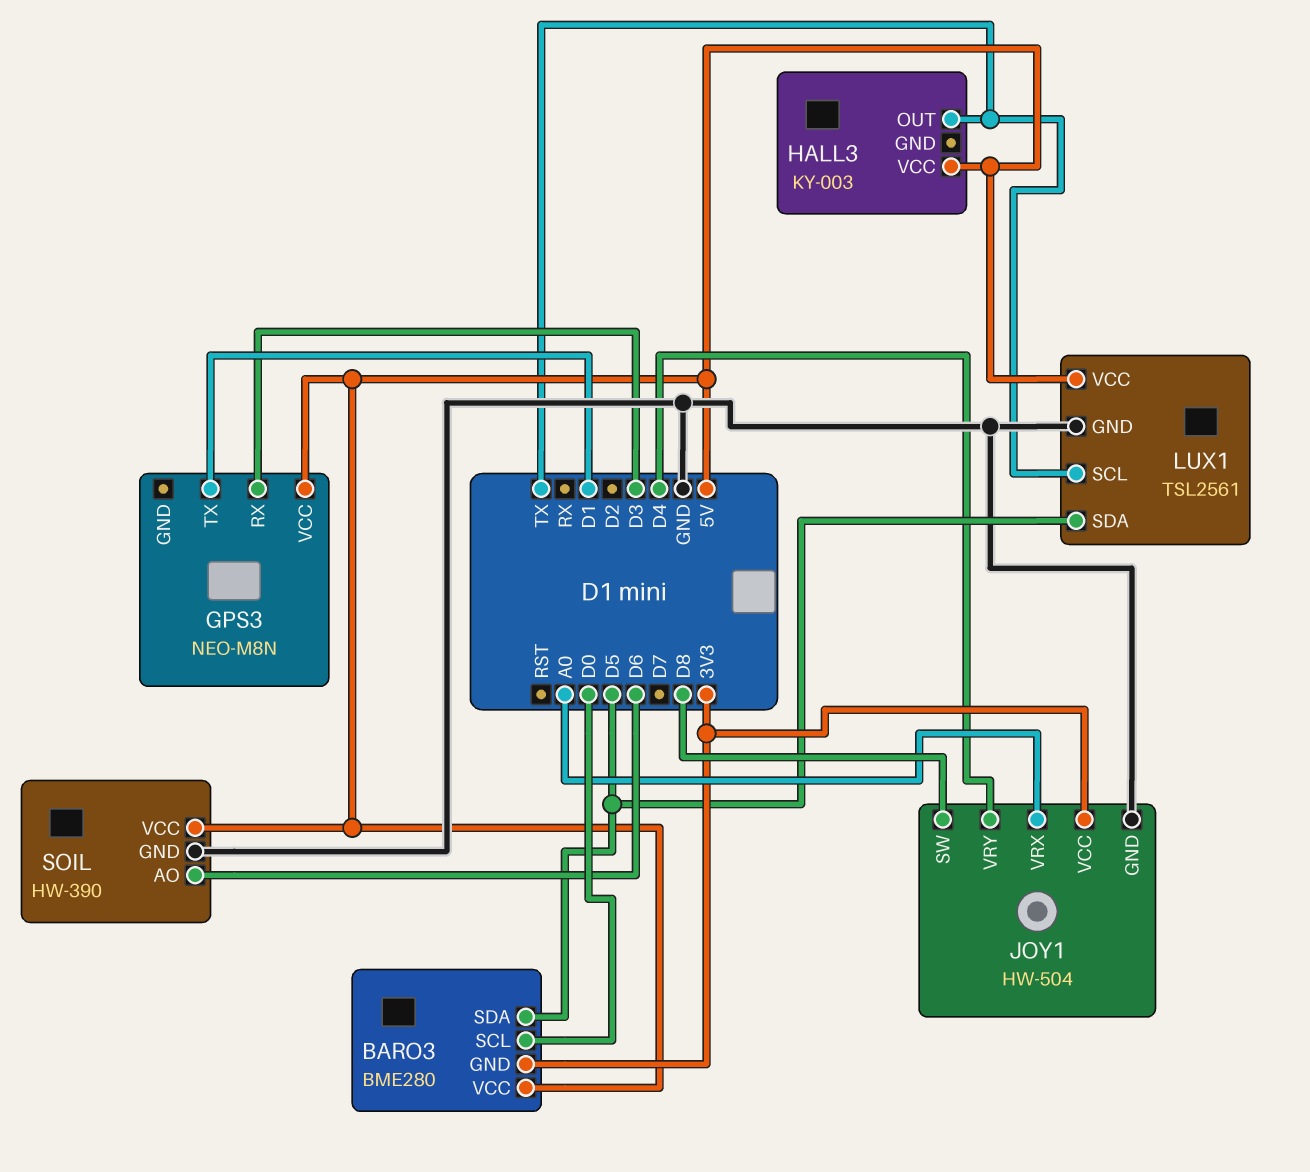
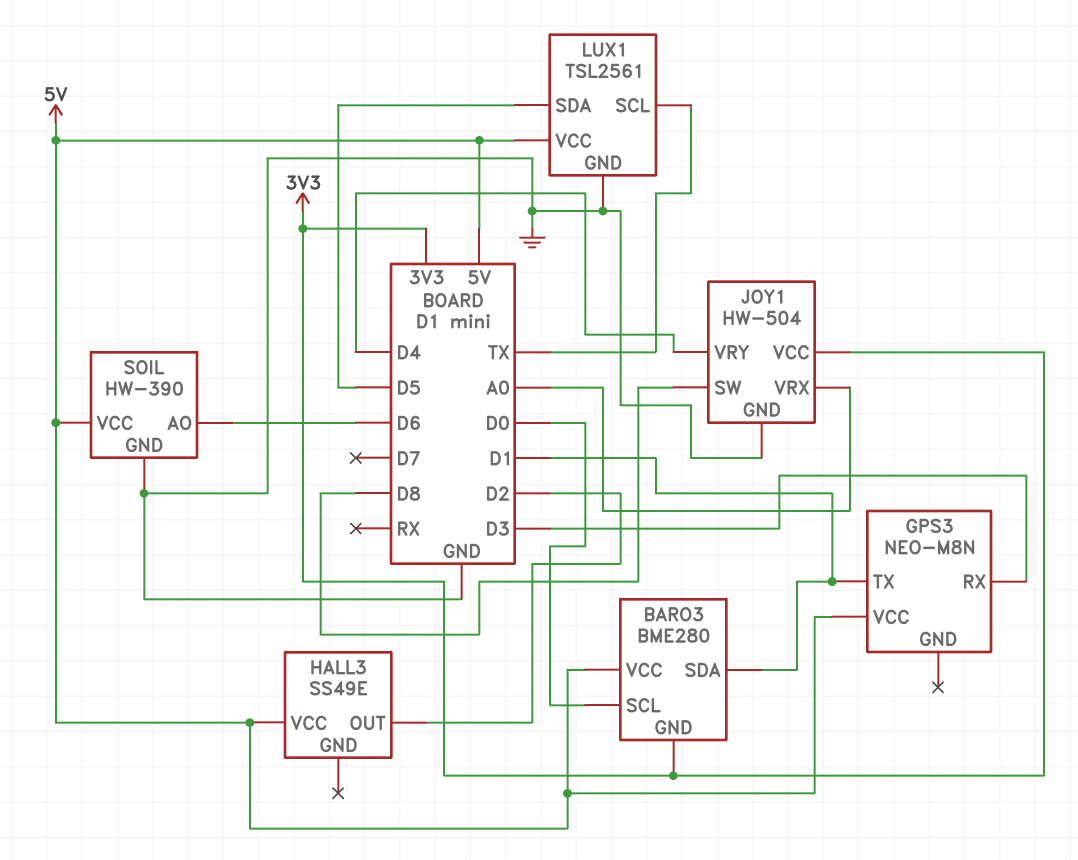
BARO3 pin SDA: D5 -> D1
HALL3: KY-003 -> SS49E
HALL3 pin OUT: TX -> D2

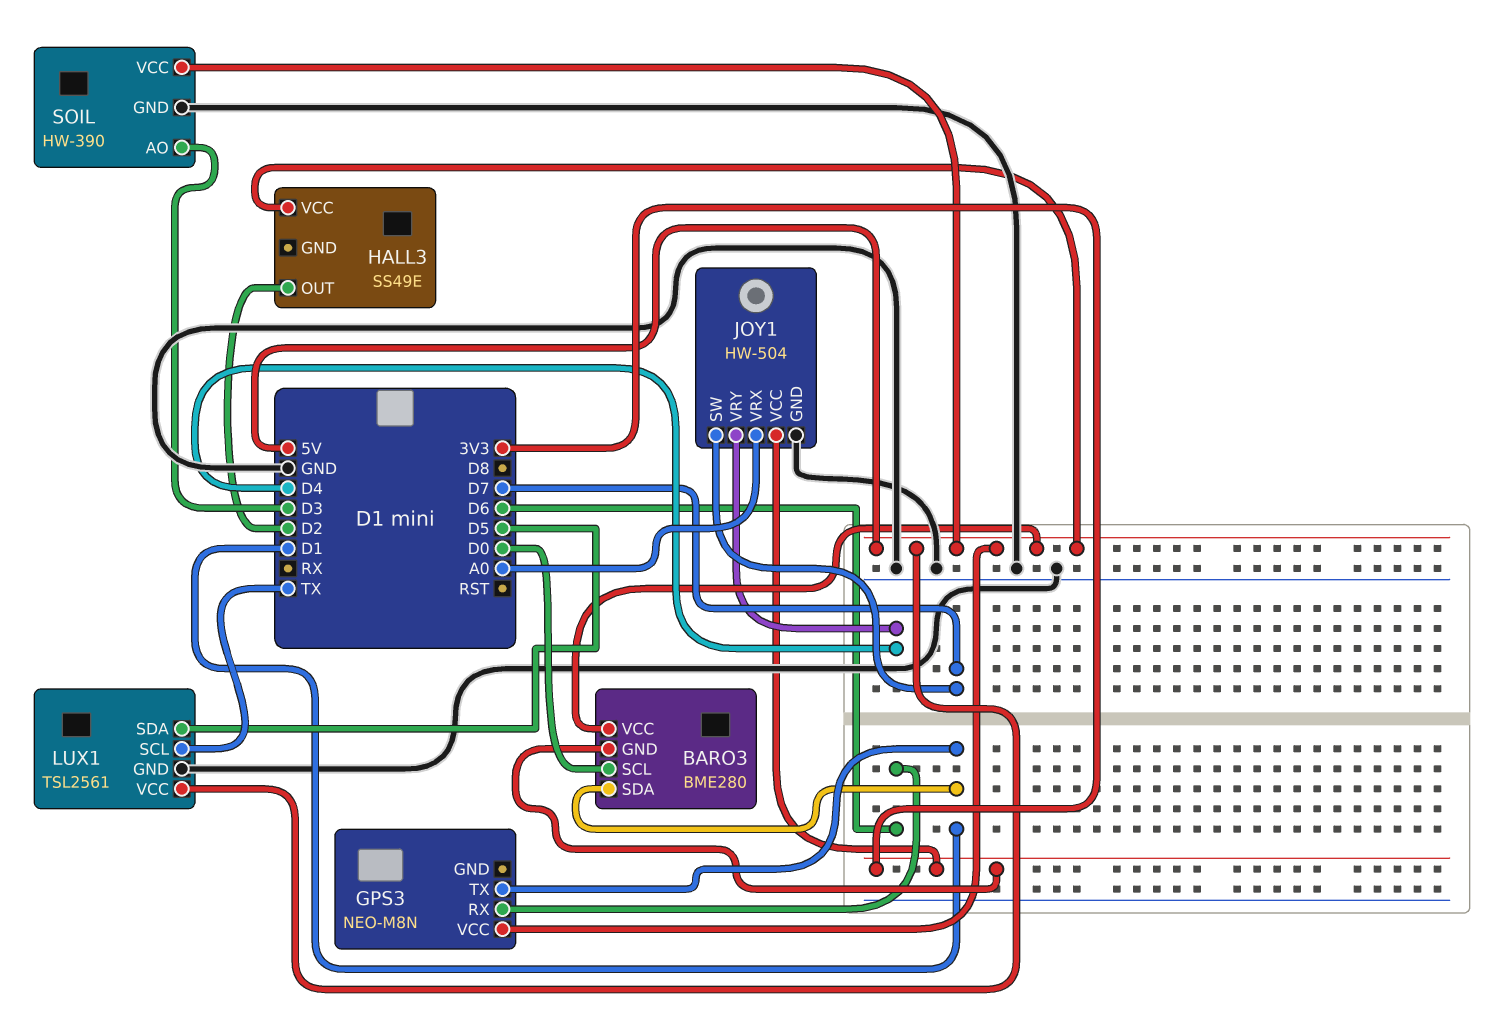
GPS3 pin RX: D3 -> D6
JOY1 pin SW: D8 -> D7
SOIL pin AO: D6 -> D3

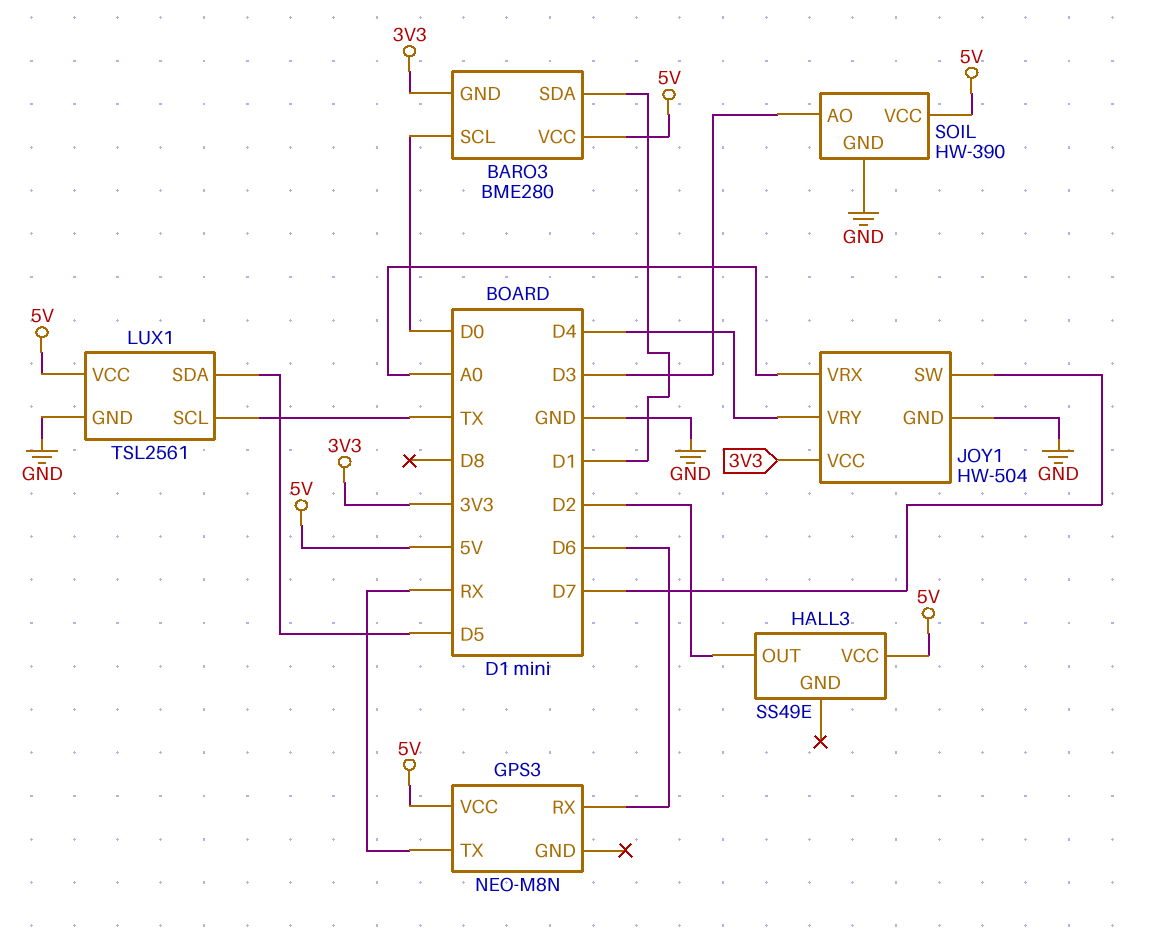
GPS3 pin TX: D1 -> RX

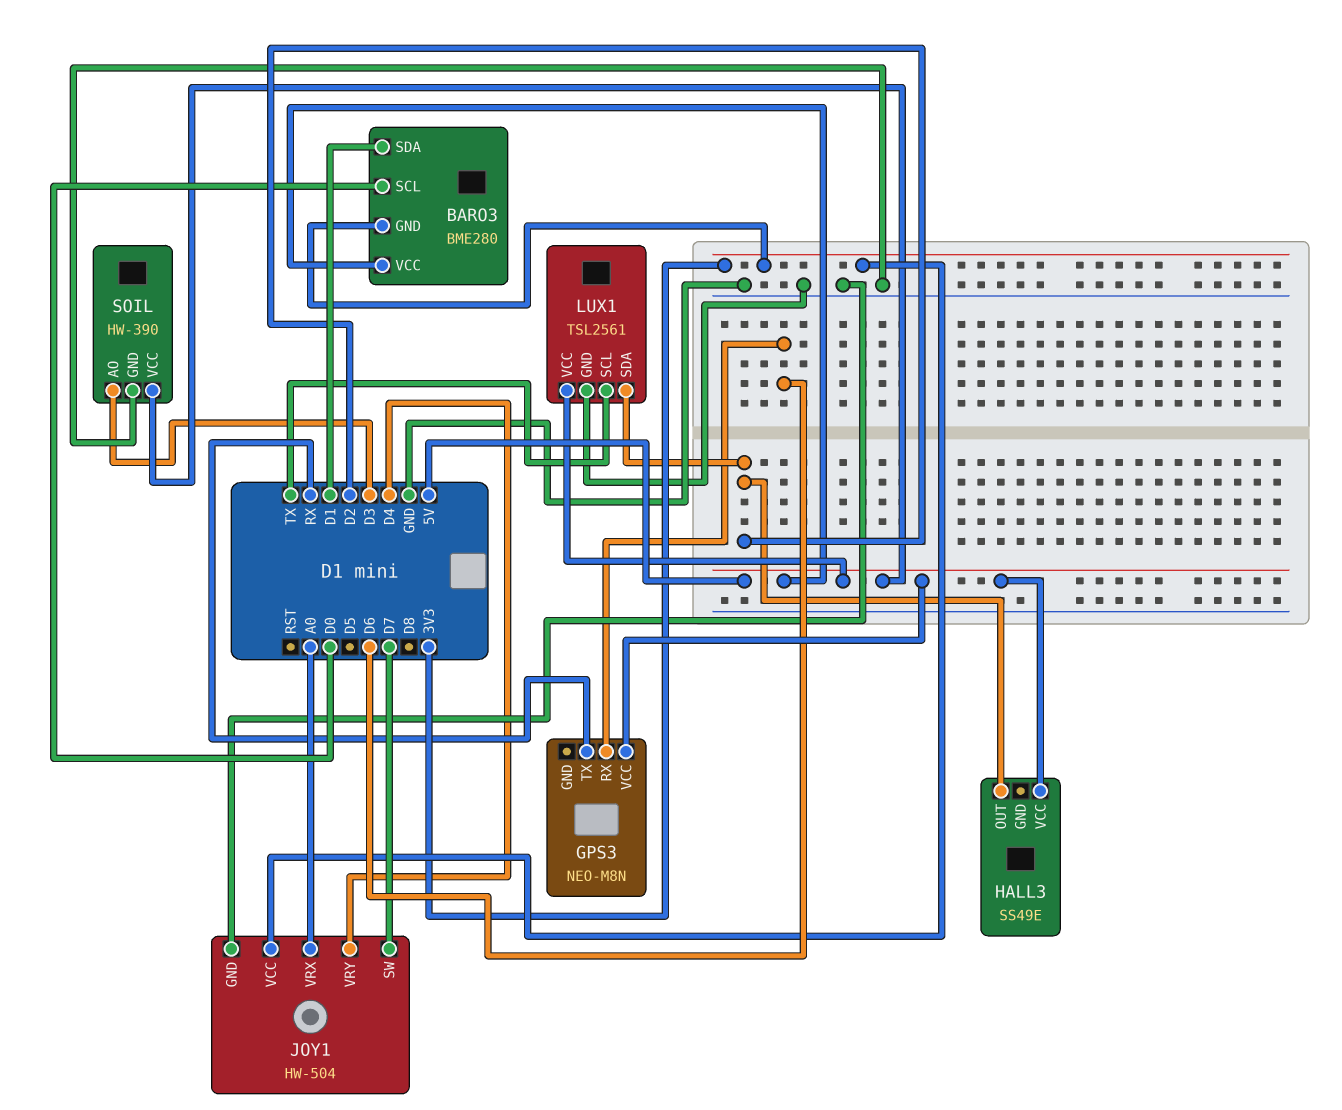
LUX1 pin SDA: D5 -> D2

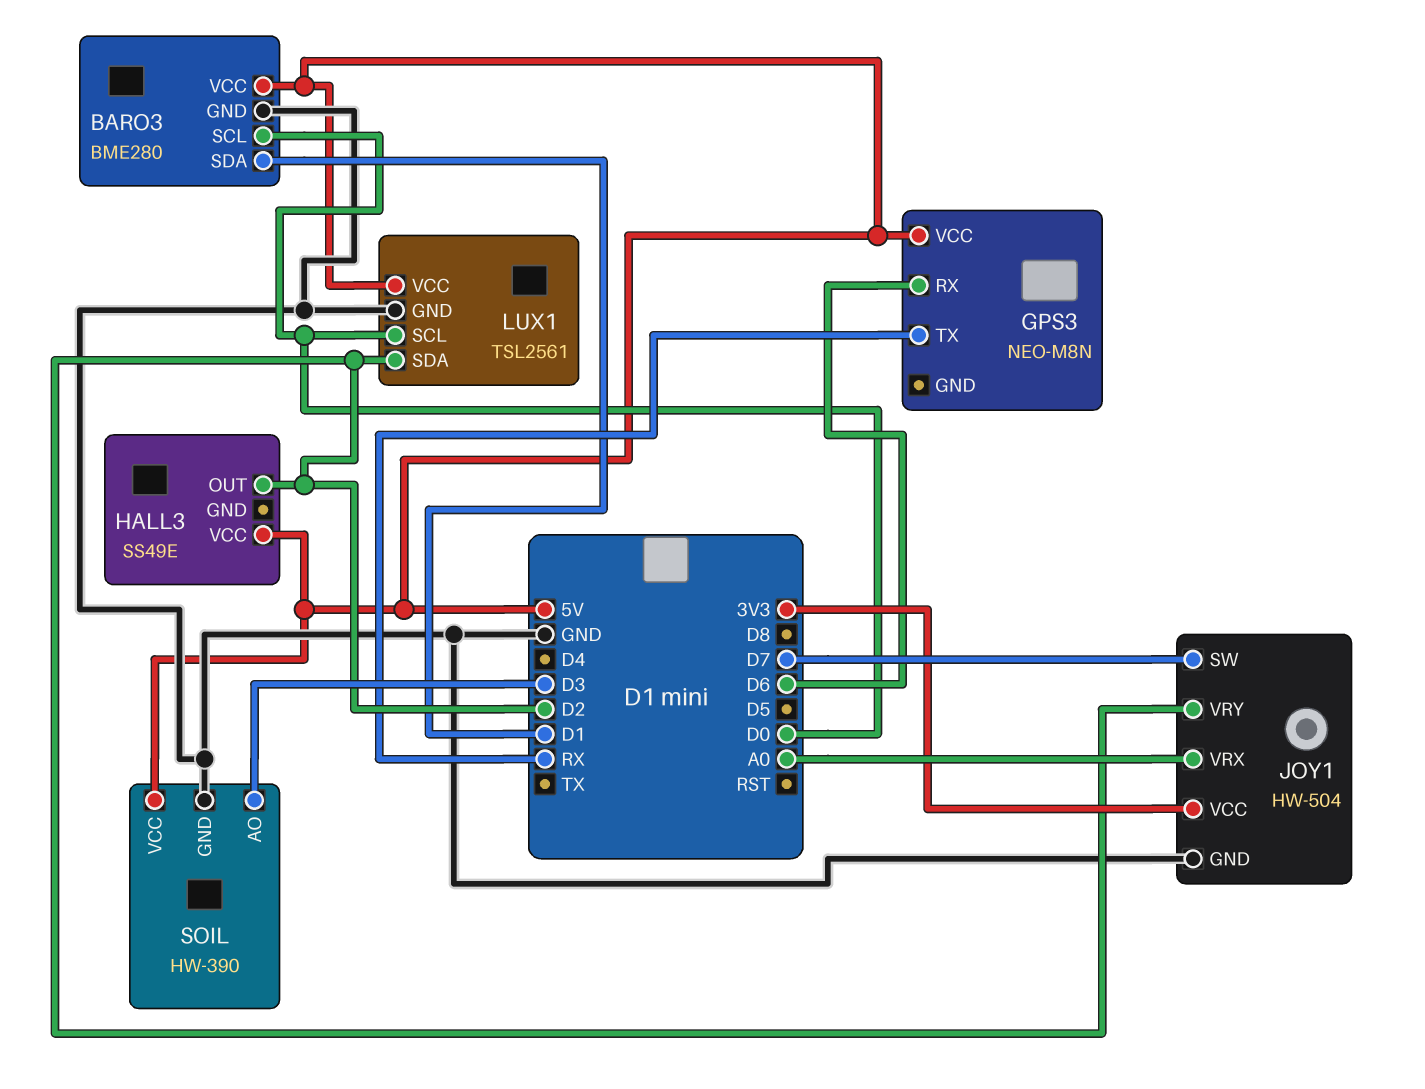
BARO3 pin GND: 3V3 -> GND
JOY1 pin VRY: D4 -> D2
LUX1 pin SCL: TX -> D0

